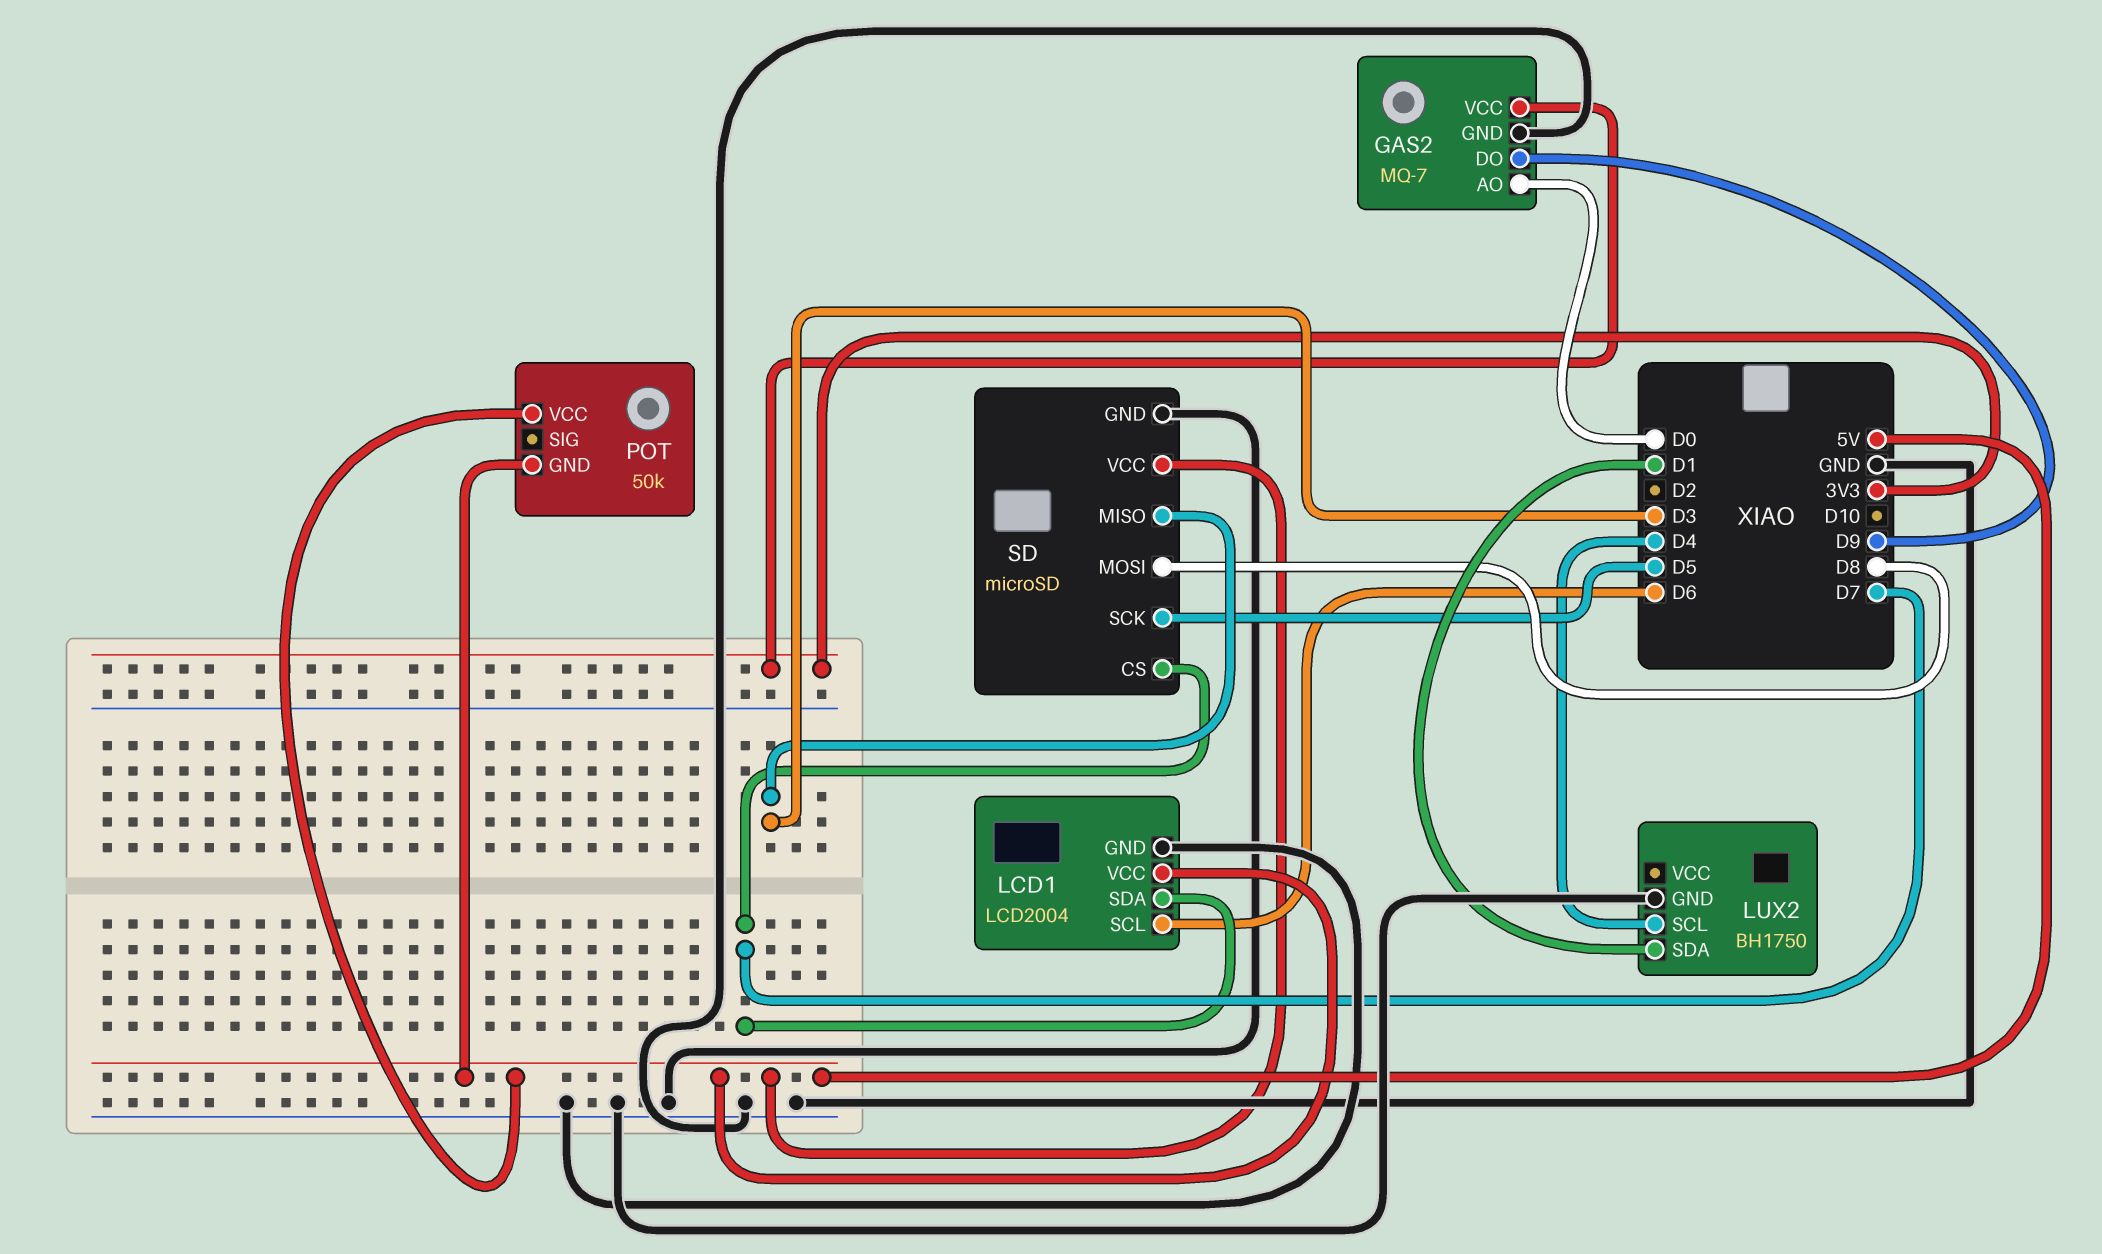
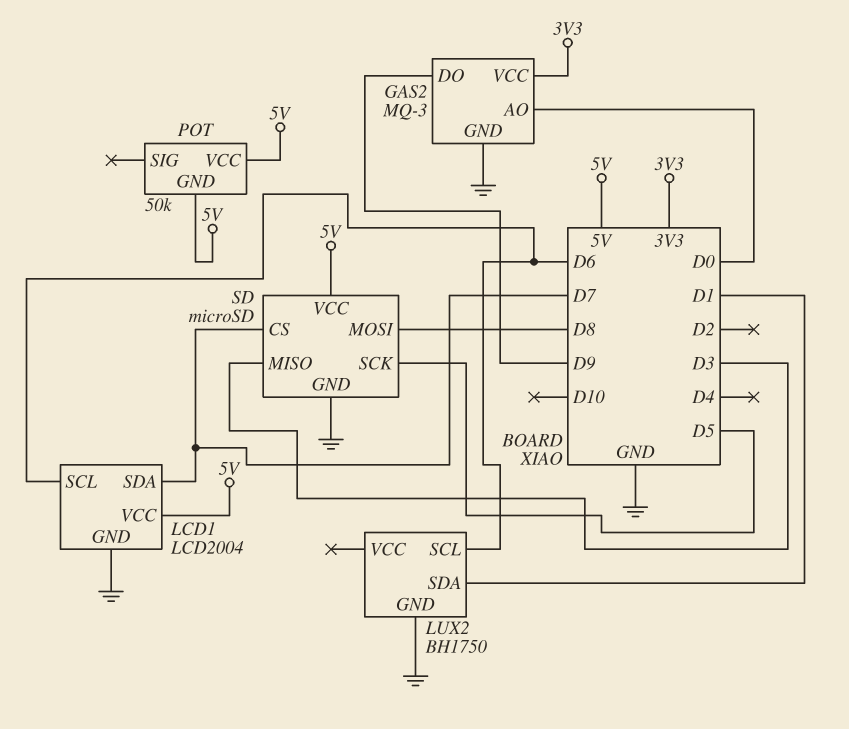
GAS2: MQ-7 -> MQ-3
LUX2 pin SCL: D4 -> D6

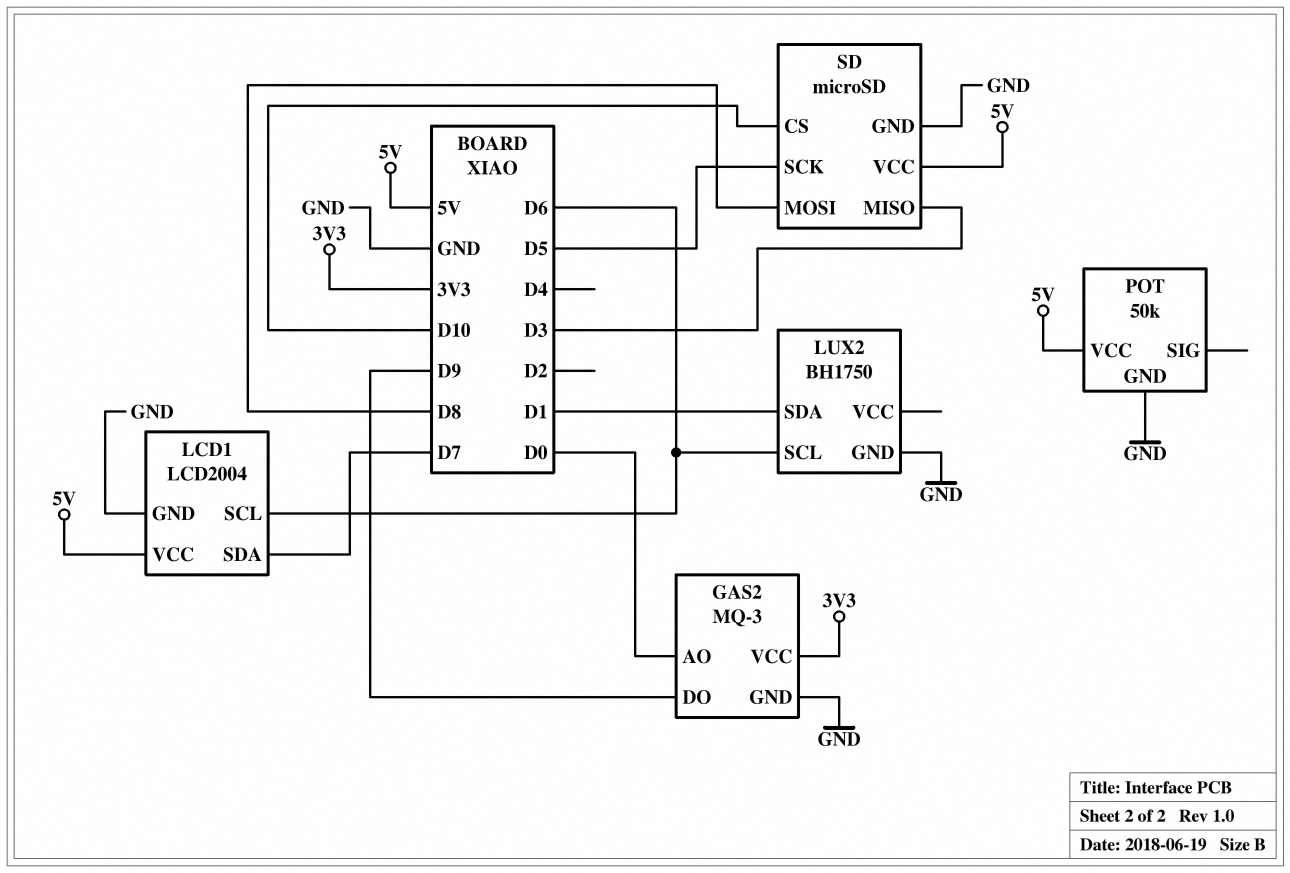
POT pin GND: 5V -> GND
SD pin CS: D7 -> D10

